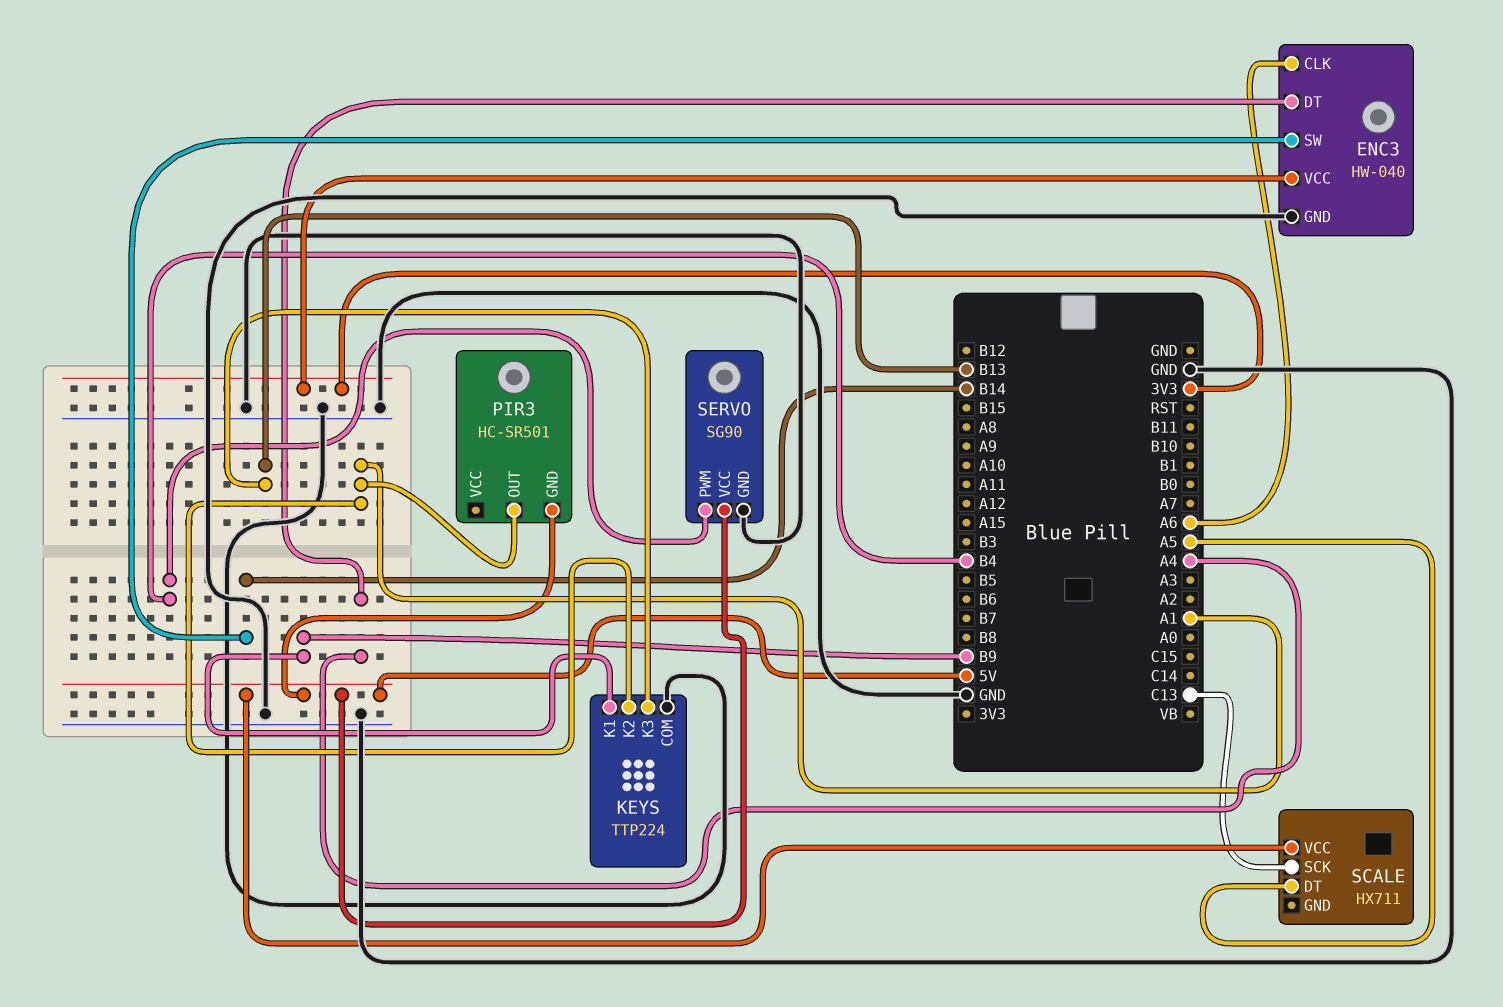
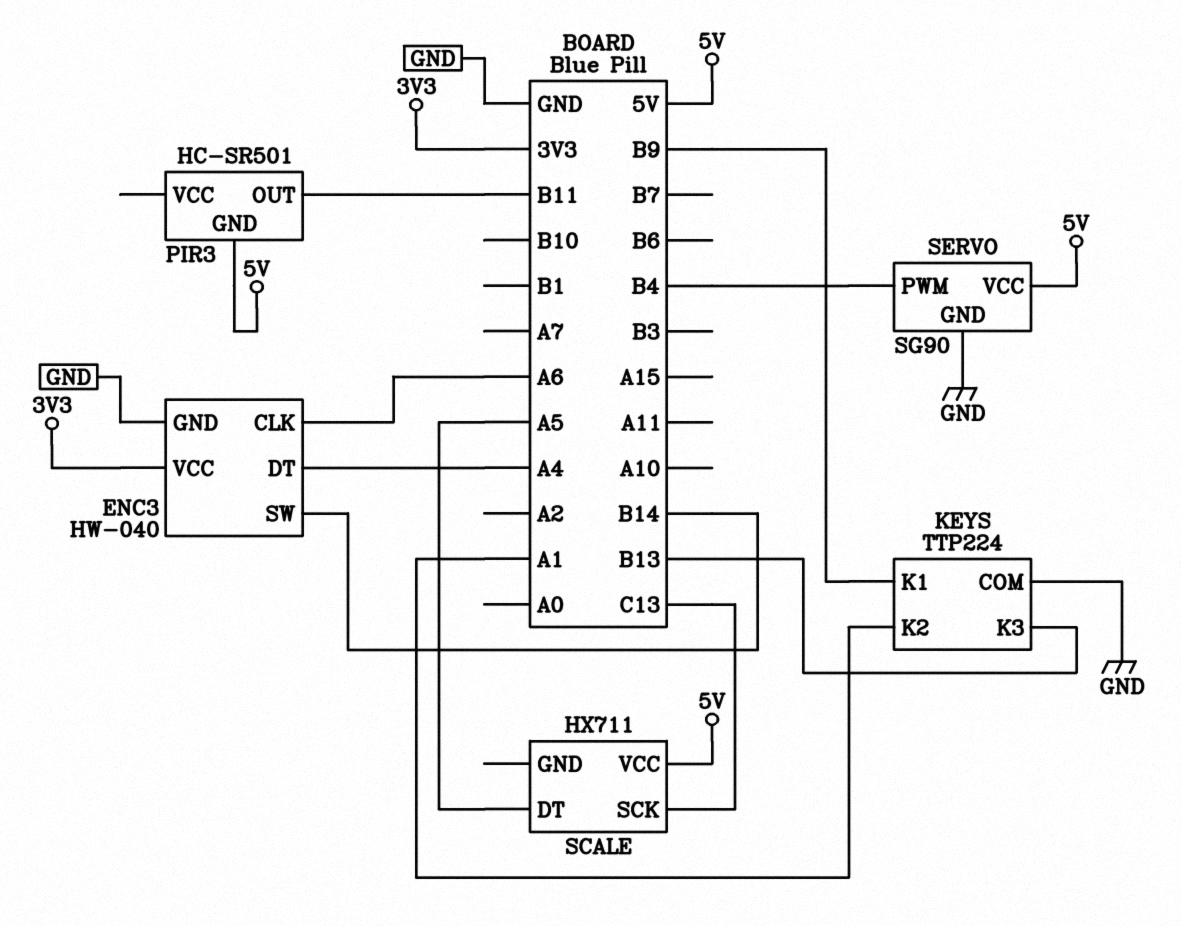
PIR3 pin OUT: A1 -> B11

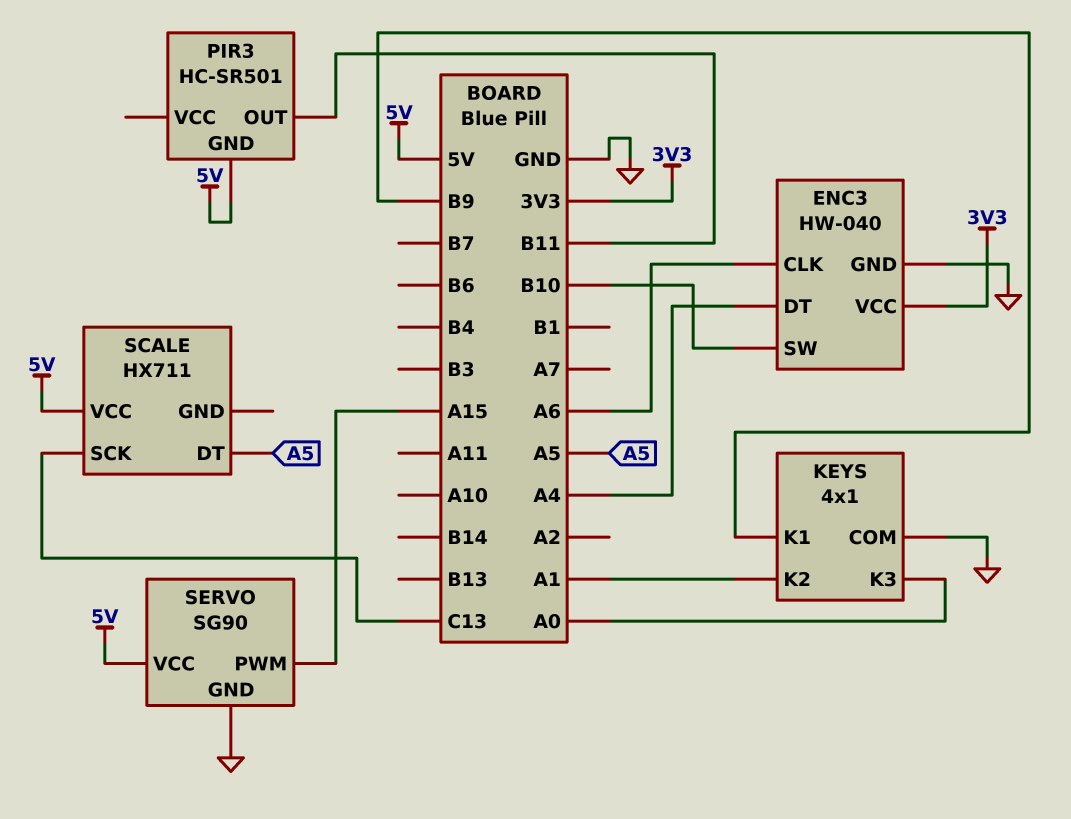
ENC3 pin SW: B14 -> B10
KEYS: TTP224 -> 4x1
KEYS pin K3: B13 -> A0
SERVO pin PWM: B4 -> A15

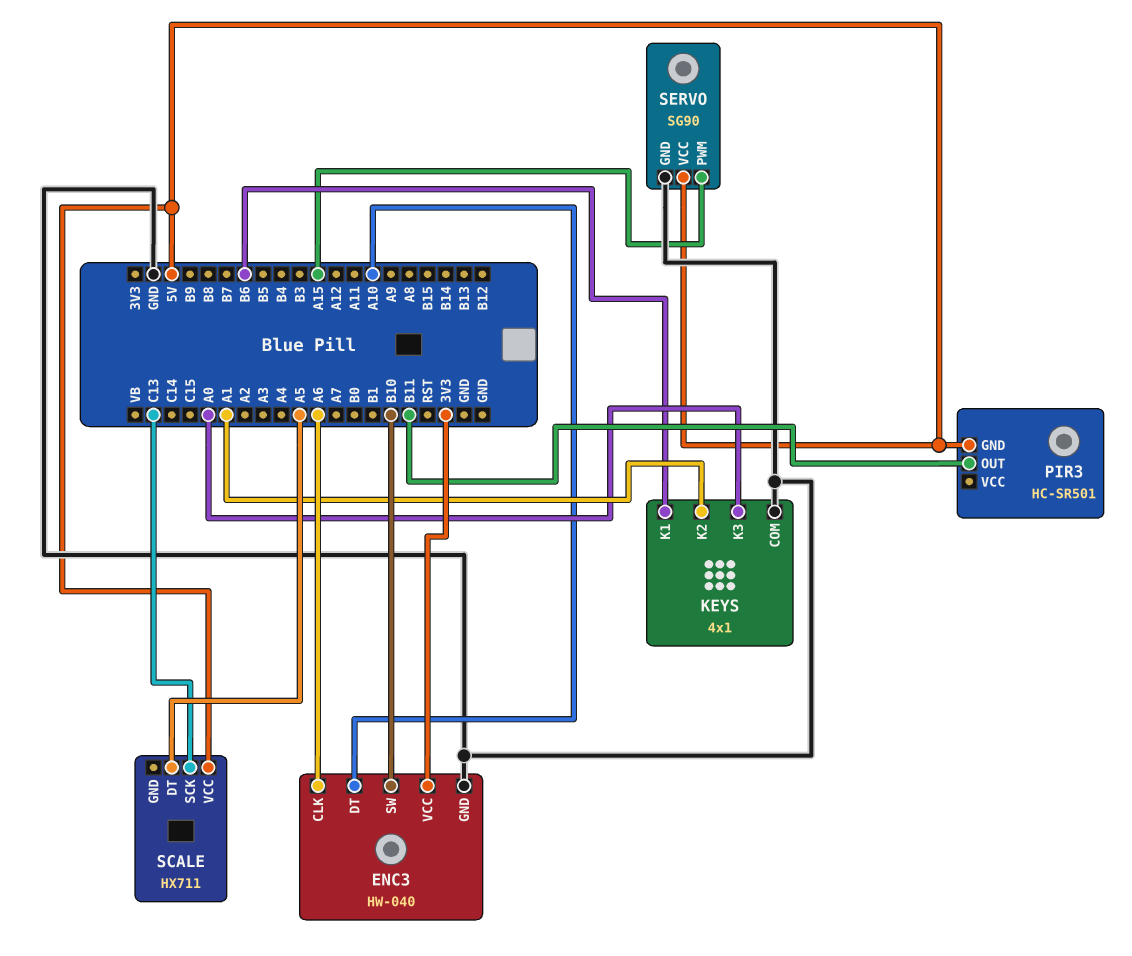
ENC3 pin DT: A4 -> A10
KEYS pin K1: B9 -> B6

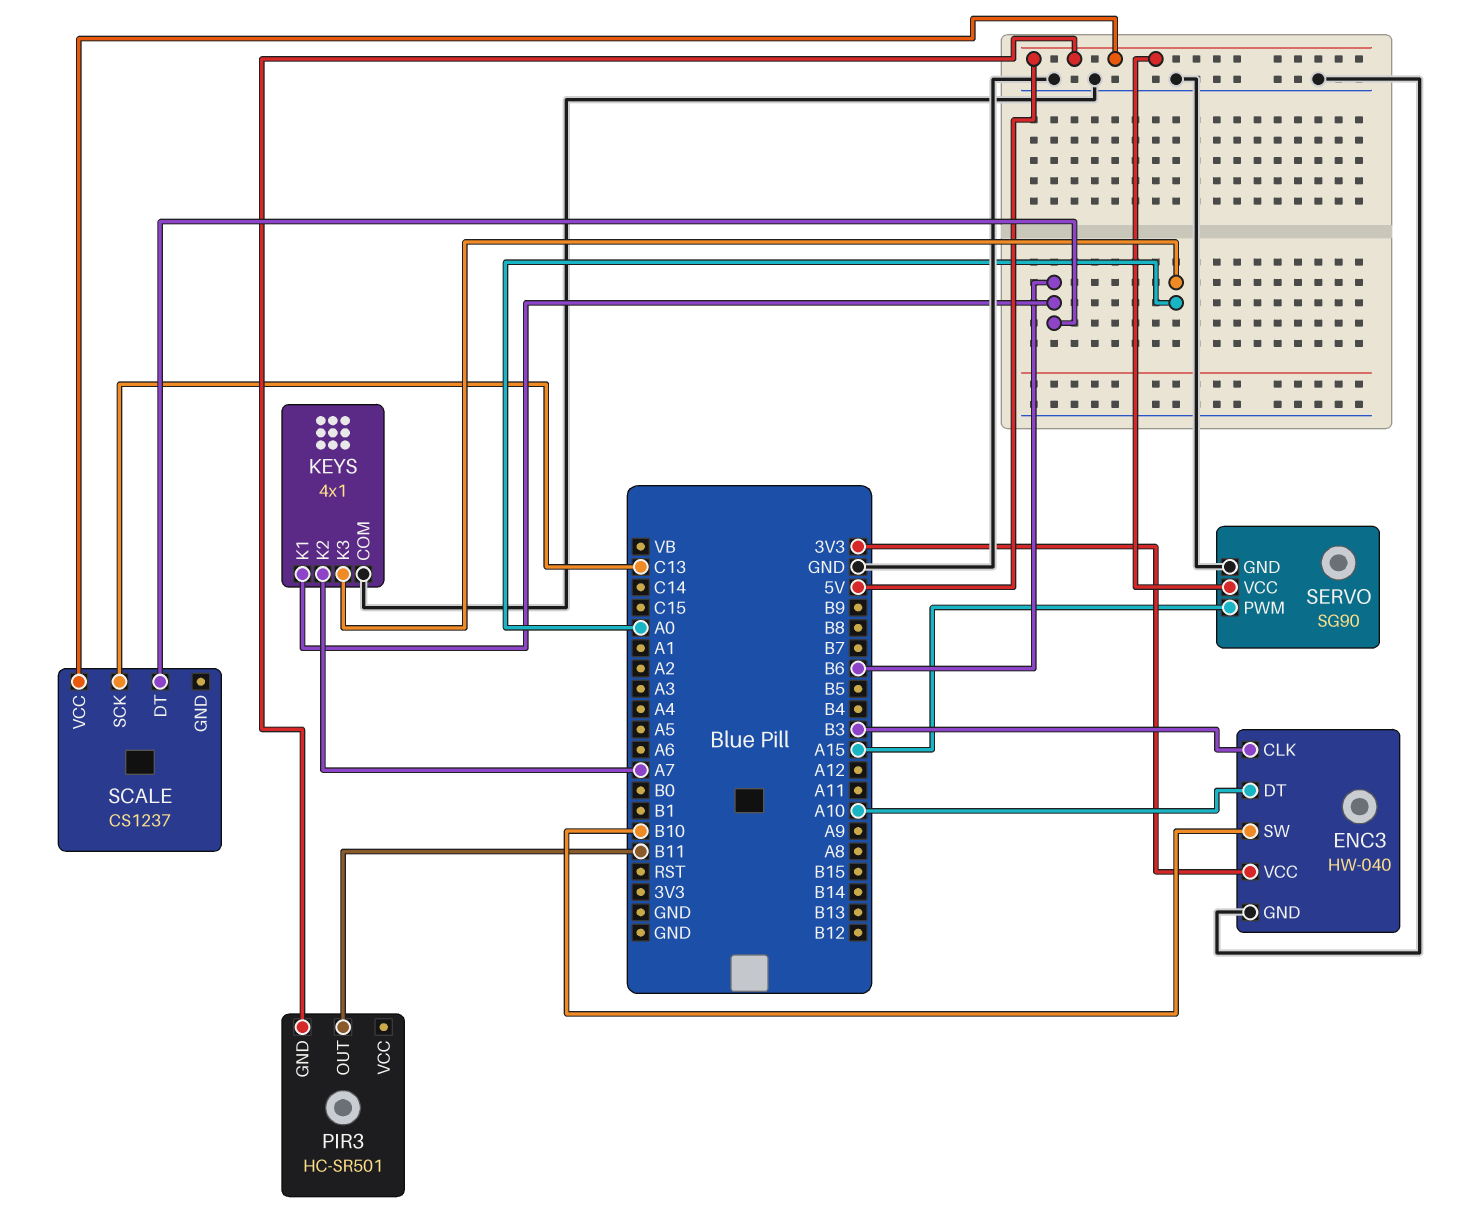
ENC3 pin CLK: A6 -> B3
KEYS pin K2: A1 -> A7
SCALE: HX711 -> CS1237
SCALE pin DT: A5 -> B6

